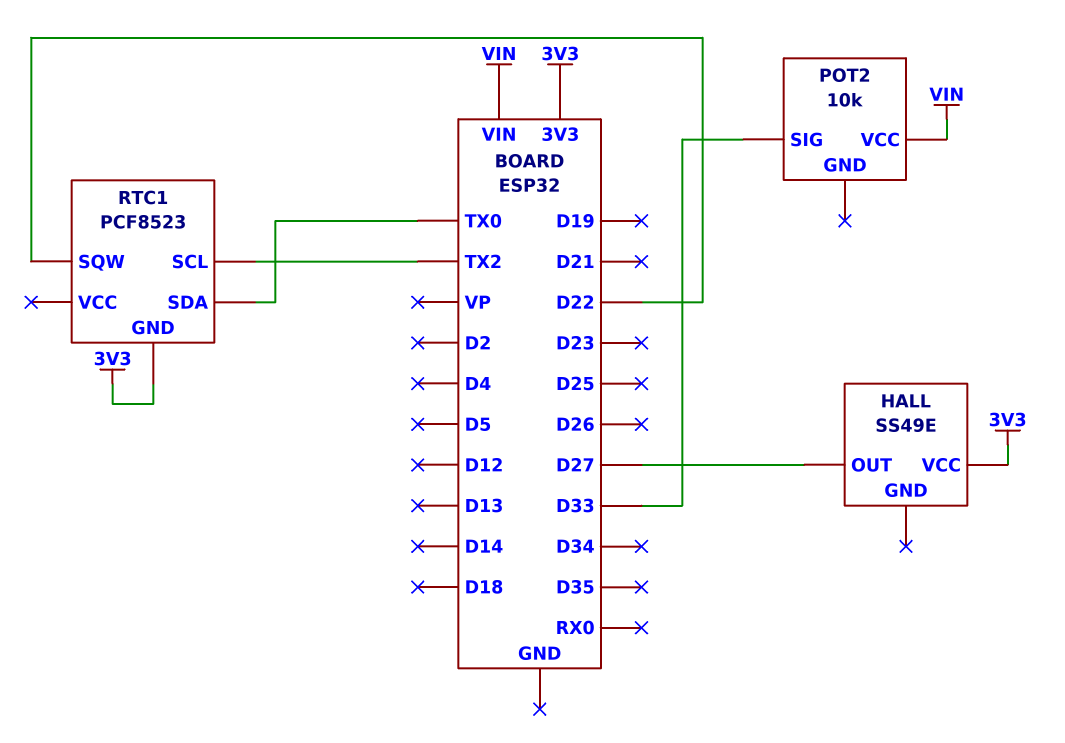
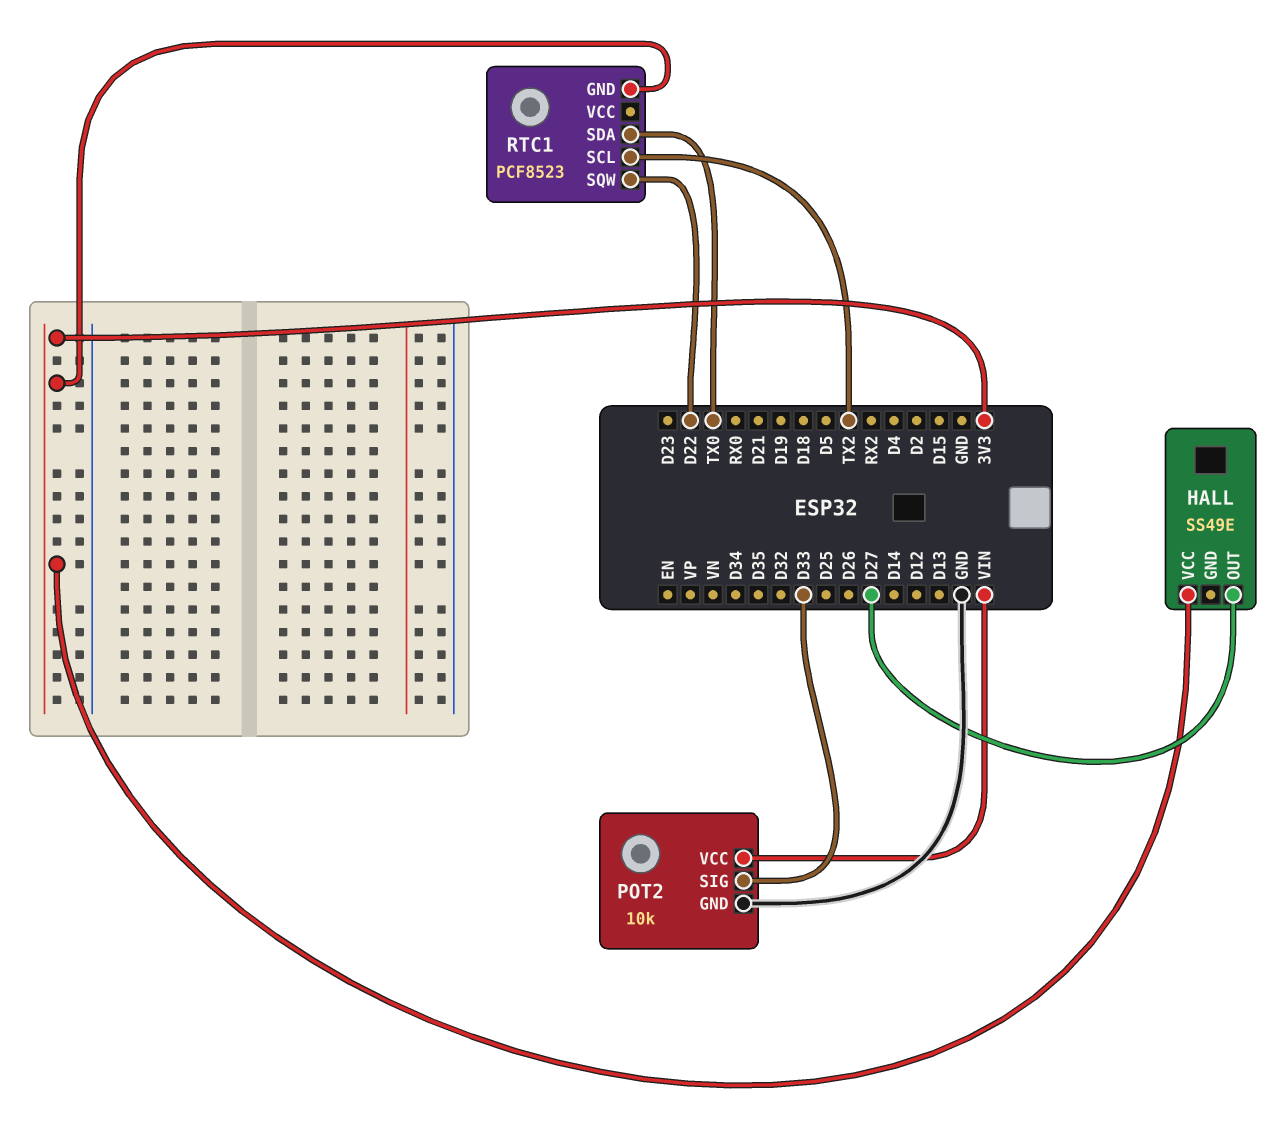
POT2 pin GND: none -> GND

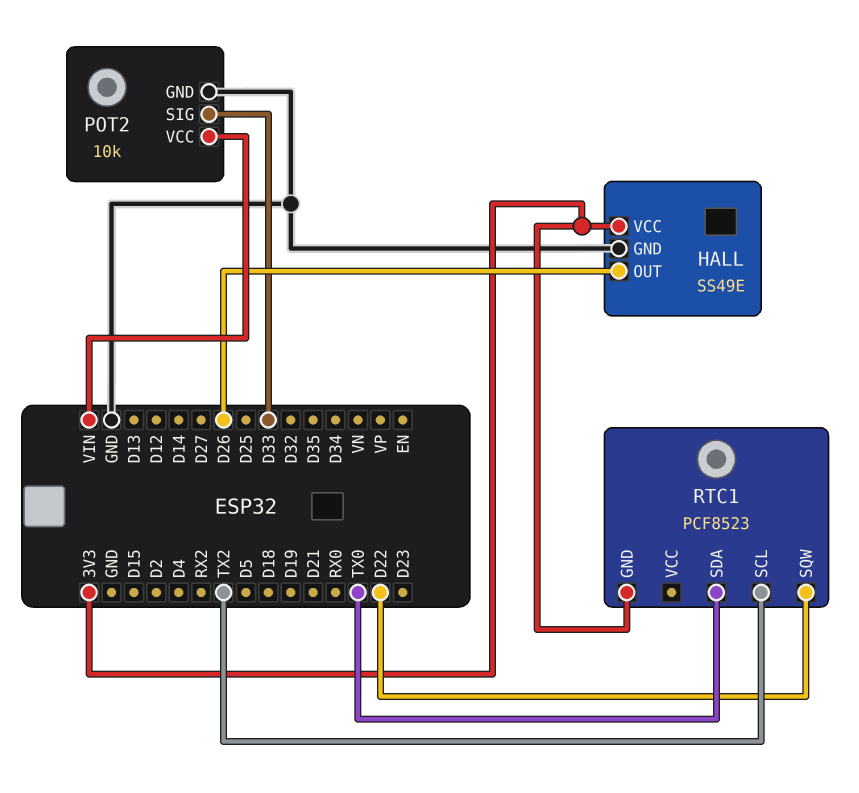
HALL pin GND: none -> GND
HALL pin OUT: D27 -> D26

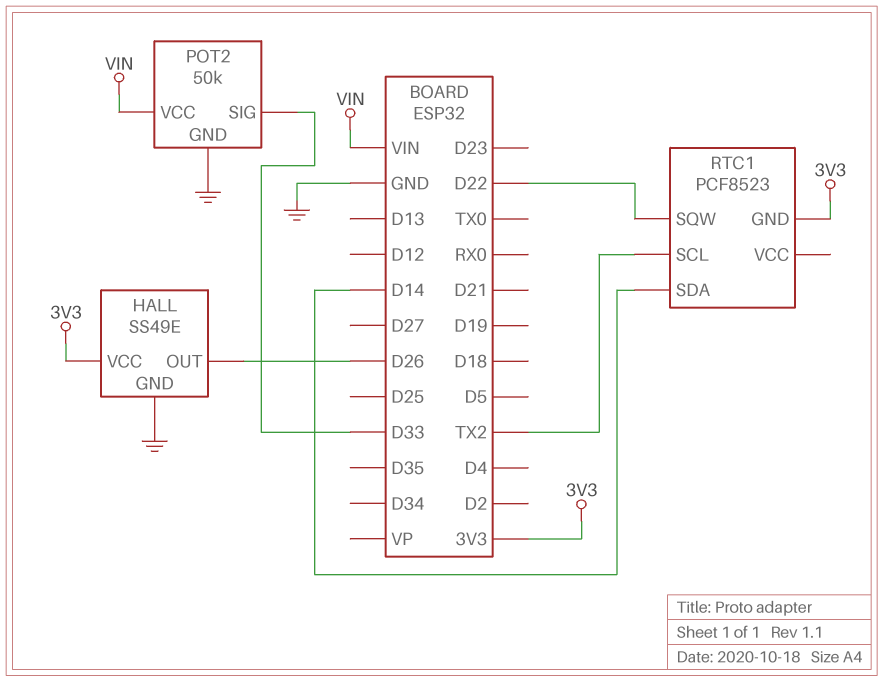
POT2: 10k -> 50k
RTC1 pin SDA: TX0 -> D14

